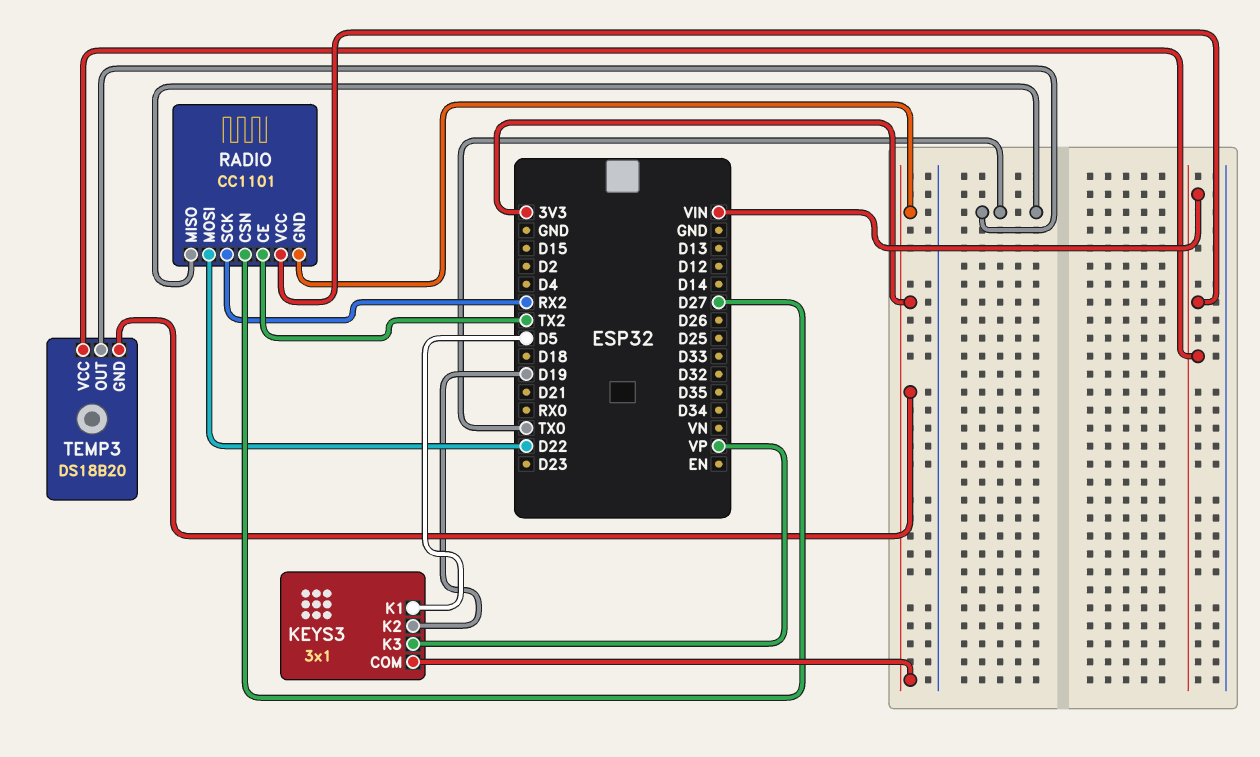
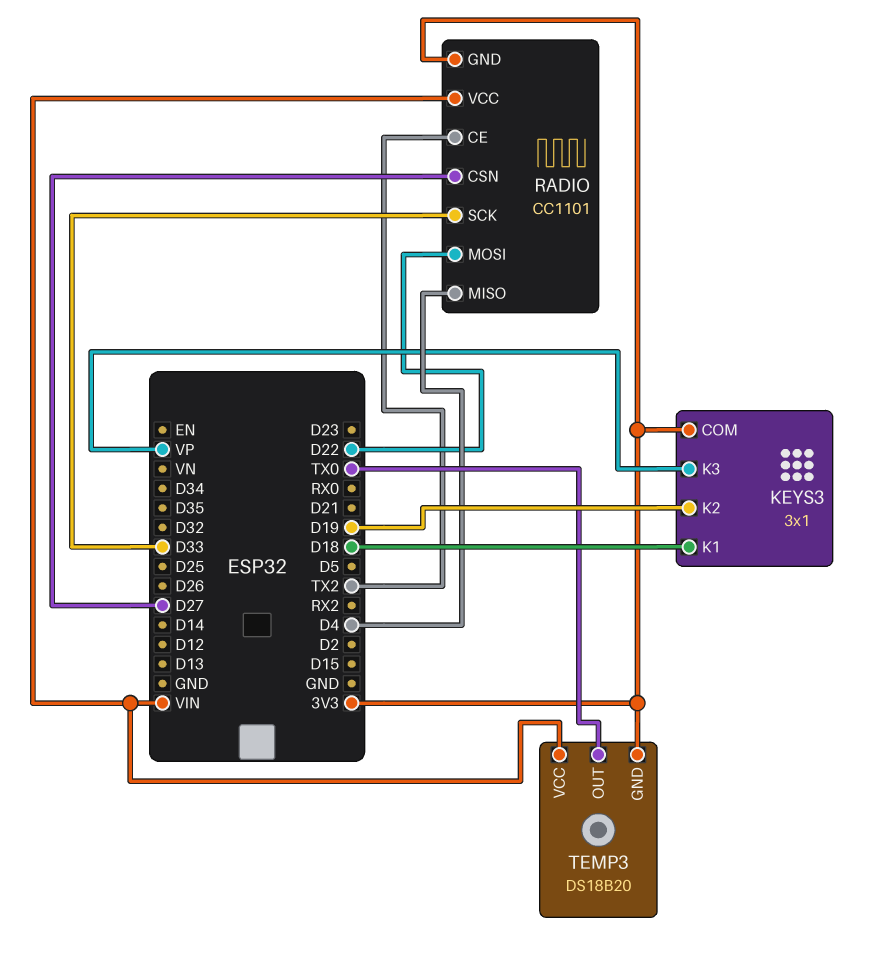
KEYS3 pin K1: D5 -> D18
RADIO pin MISO: TX0 -> D4
RADIO pin SCK: RX2 -> D33

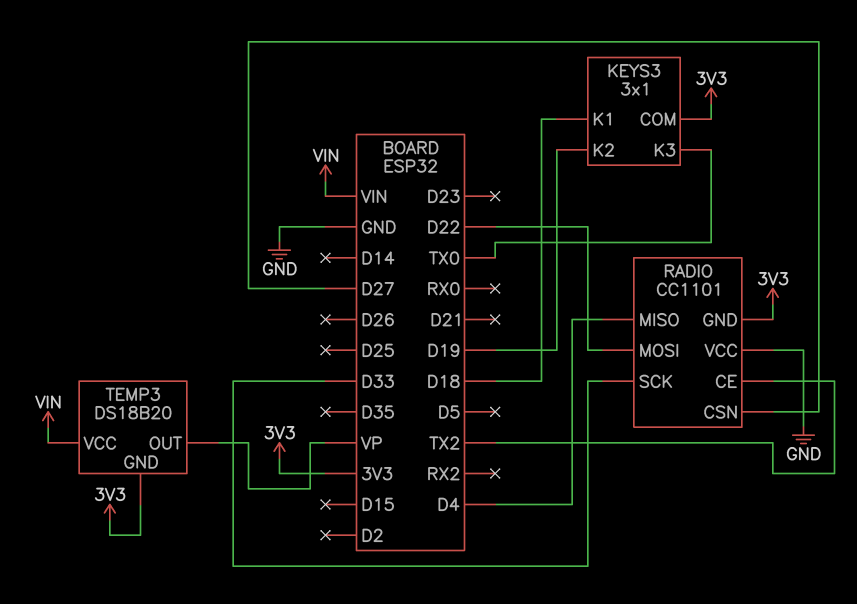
KEYS3 pin K3: VP -> TX0
RADIO pin VCC: VIN -> GND
TEMP3 pin OUT: TX0 -> VP

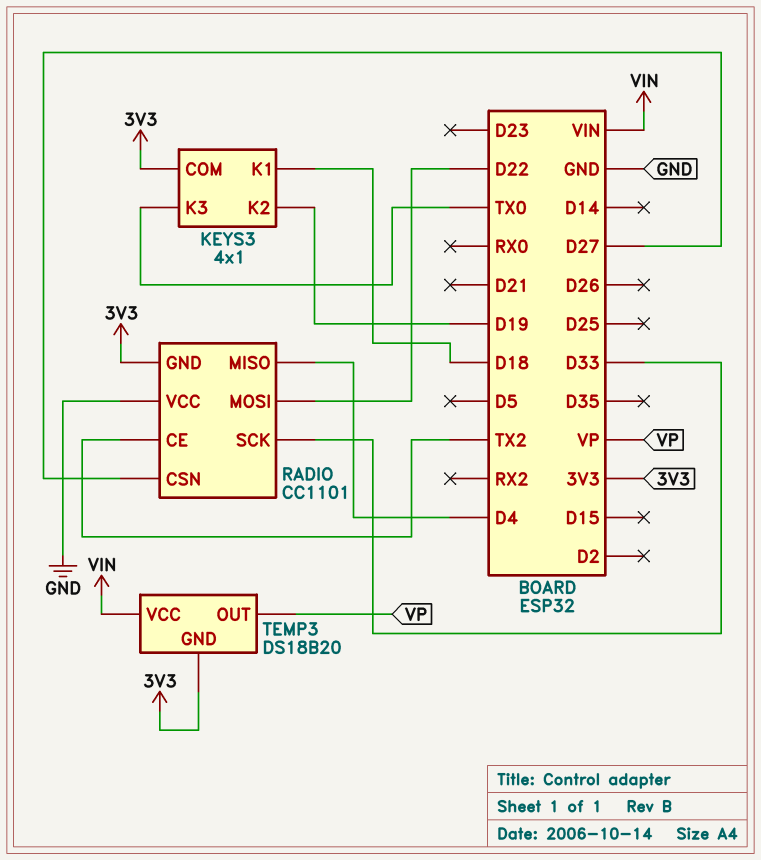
KEYS3: 3x1 -> 4x1

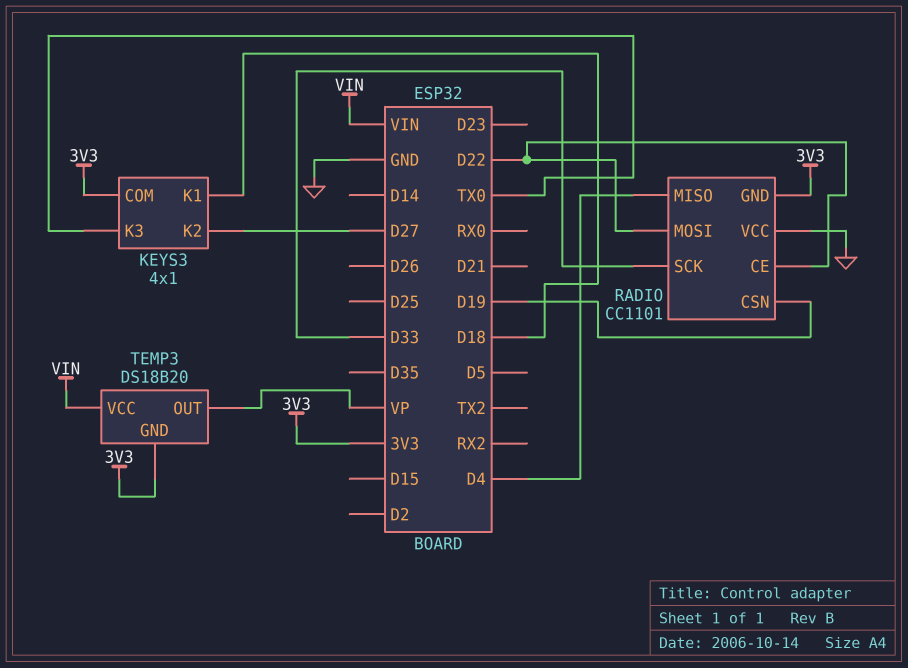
KEYS3 pin K2: D19 -> D27
RADIO pin CE: TX2 -> D22
RADIO pin CSN: D27 -> D19

